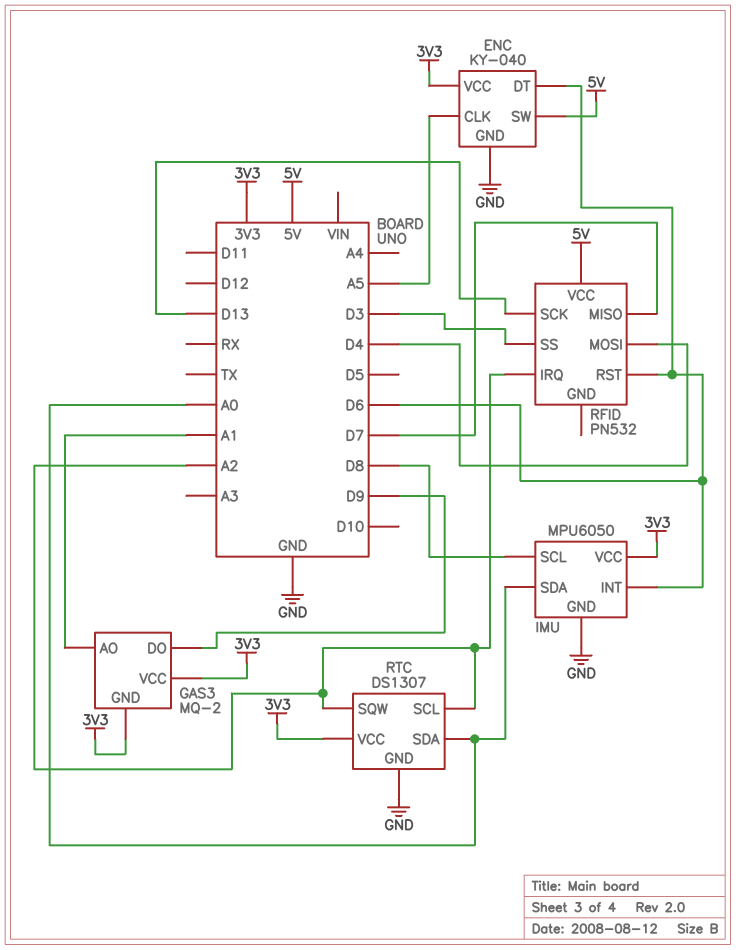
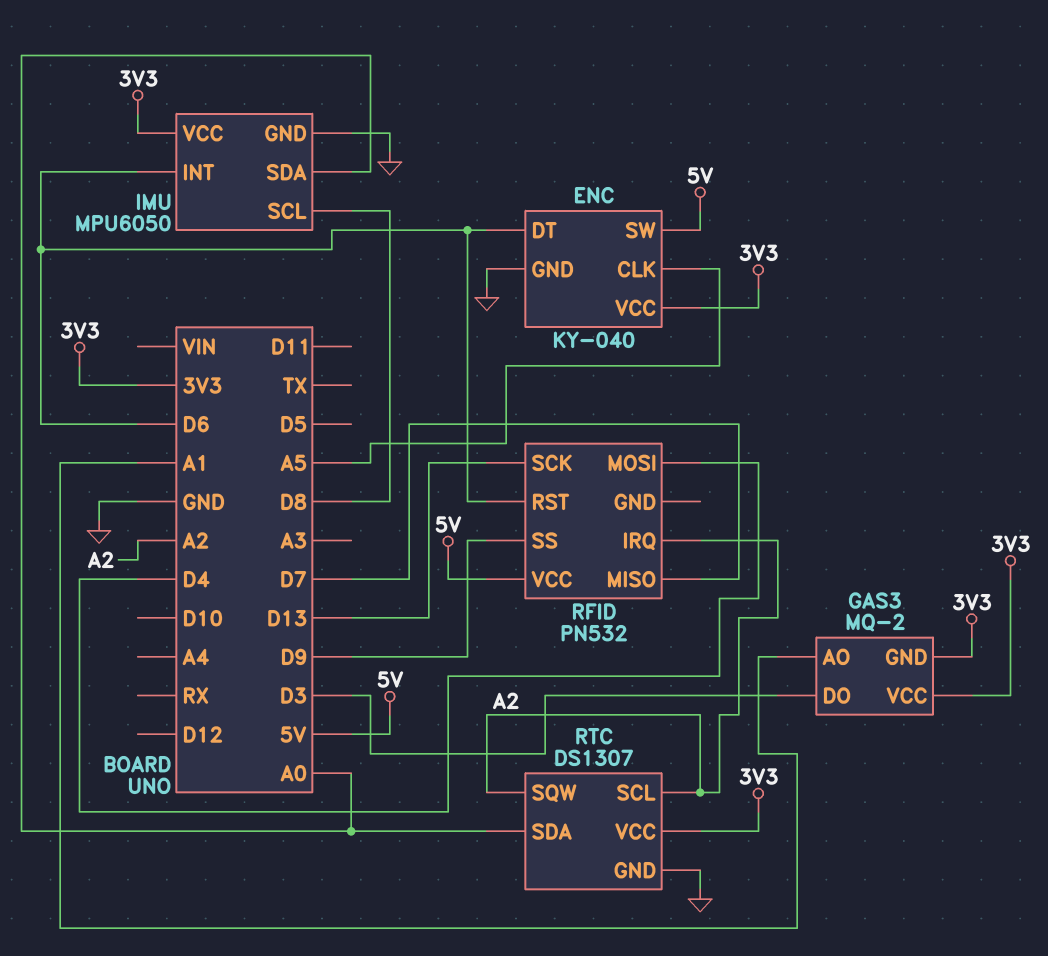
GAS3 pin DO: D9 -> D3
RFID pin SS: D3 -> D9

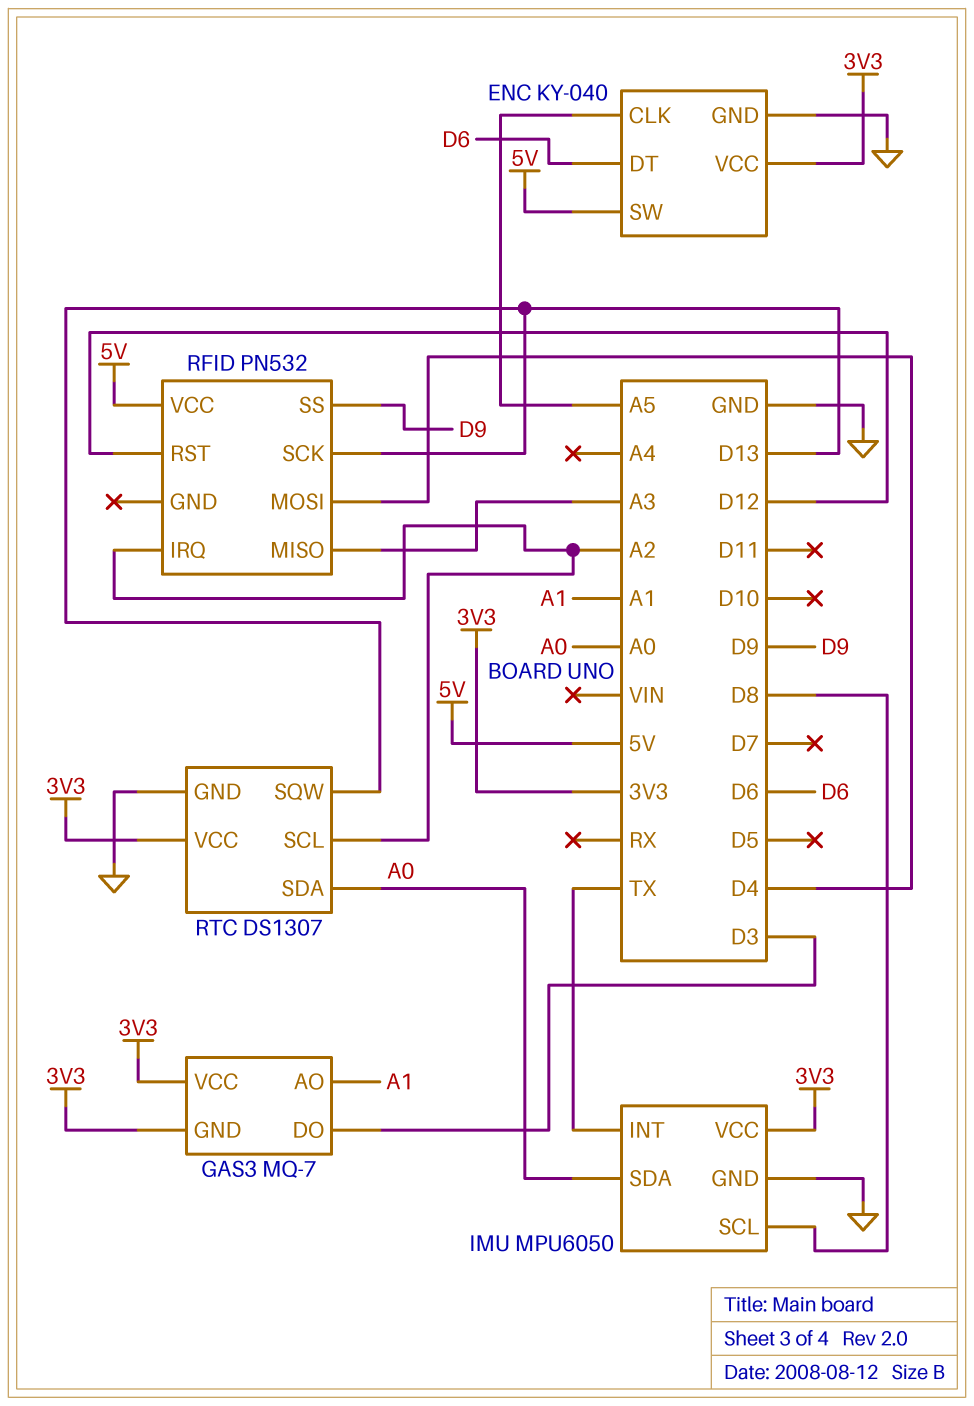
GAS3: MQ-2 -> MQ-7
IMU pin INT: D6 -> TX
RFID pin MISO: D7 -> A3
RFID pin RST: D6 -> D12
RTC pin SQW: A2 -> D13

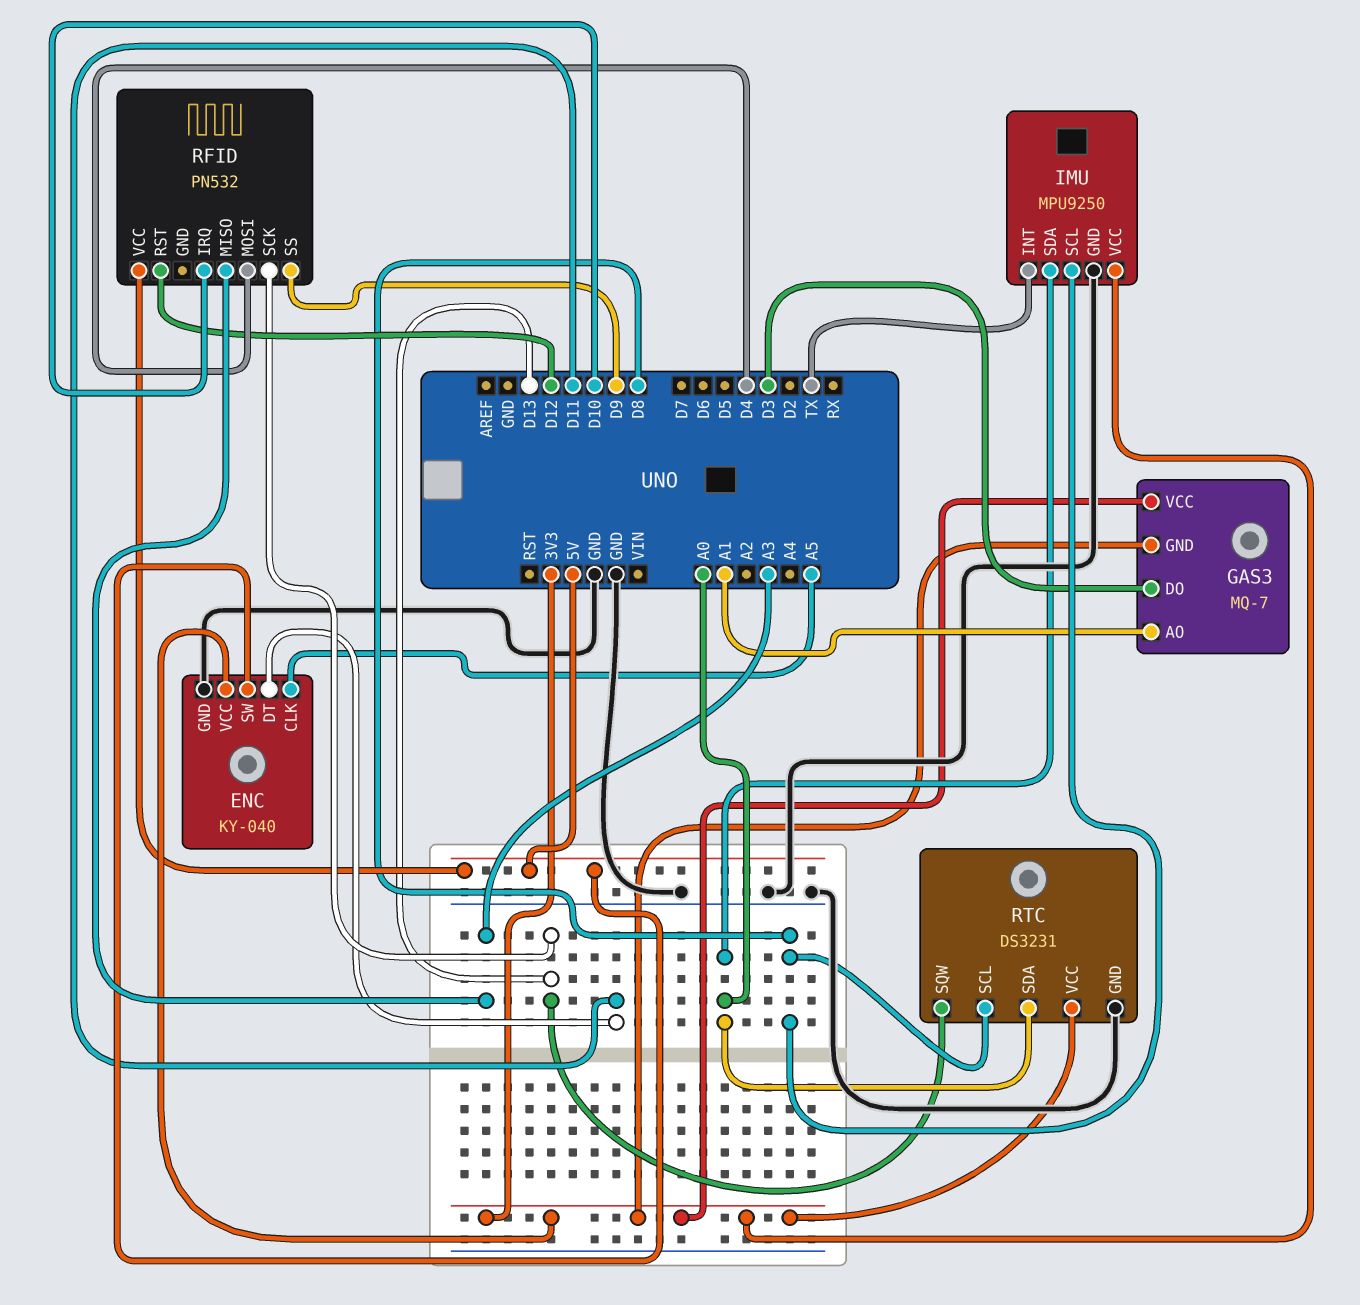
ENC pin DT: D6 -> D11
IMU: MPU6050 -> MPU9250
RFID pin IRQ: A2 -> D10
RTC: DS1307 -> DS3231
RTC pin SCL: A2 -> D8

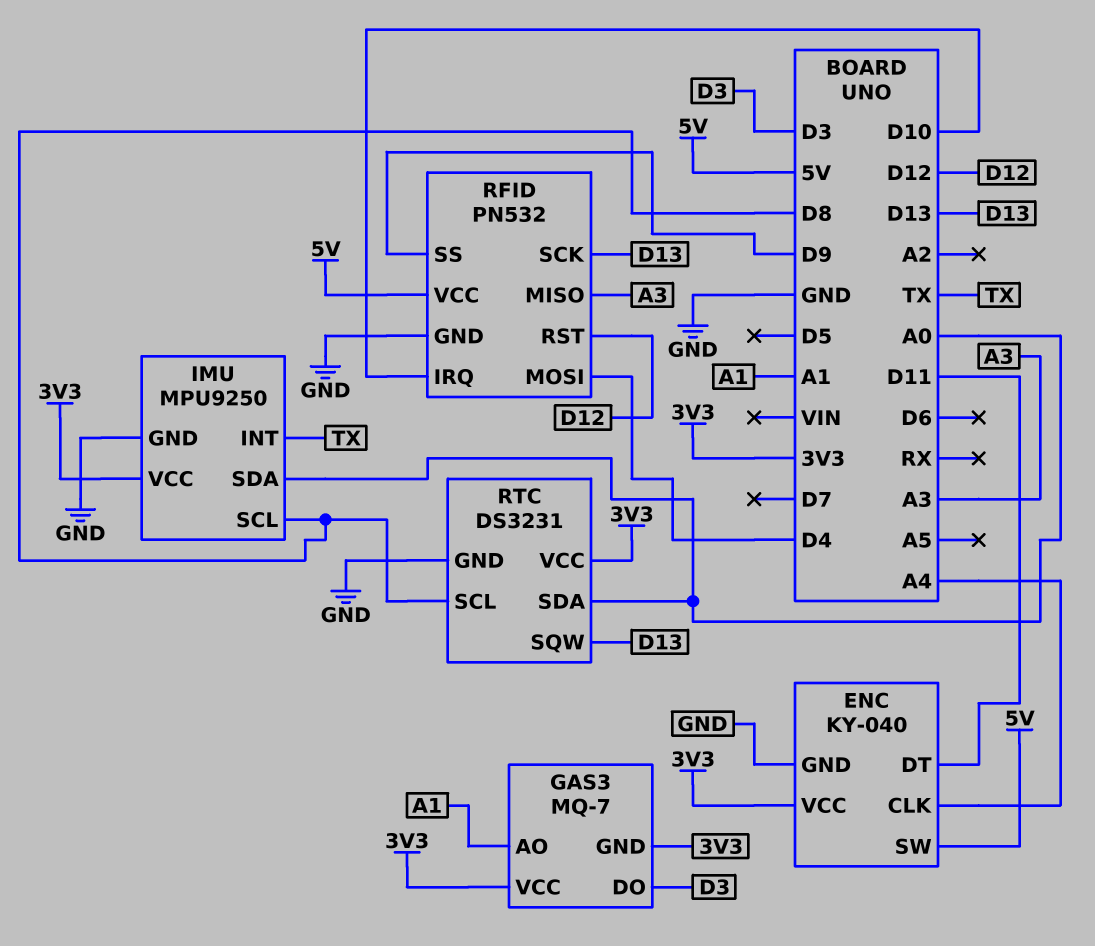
ENC pin CLK: A5 -> A4
RFID pin GND: none -> GND

